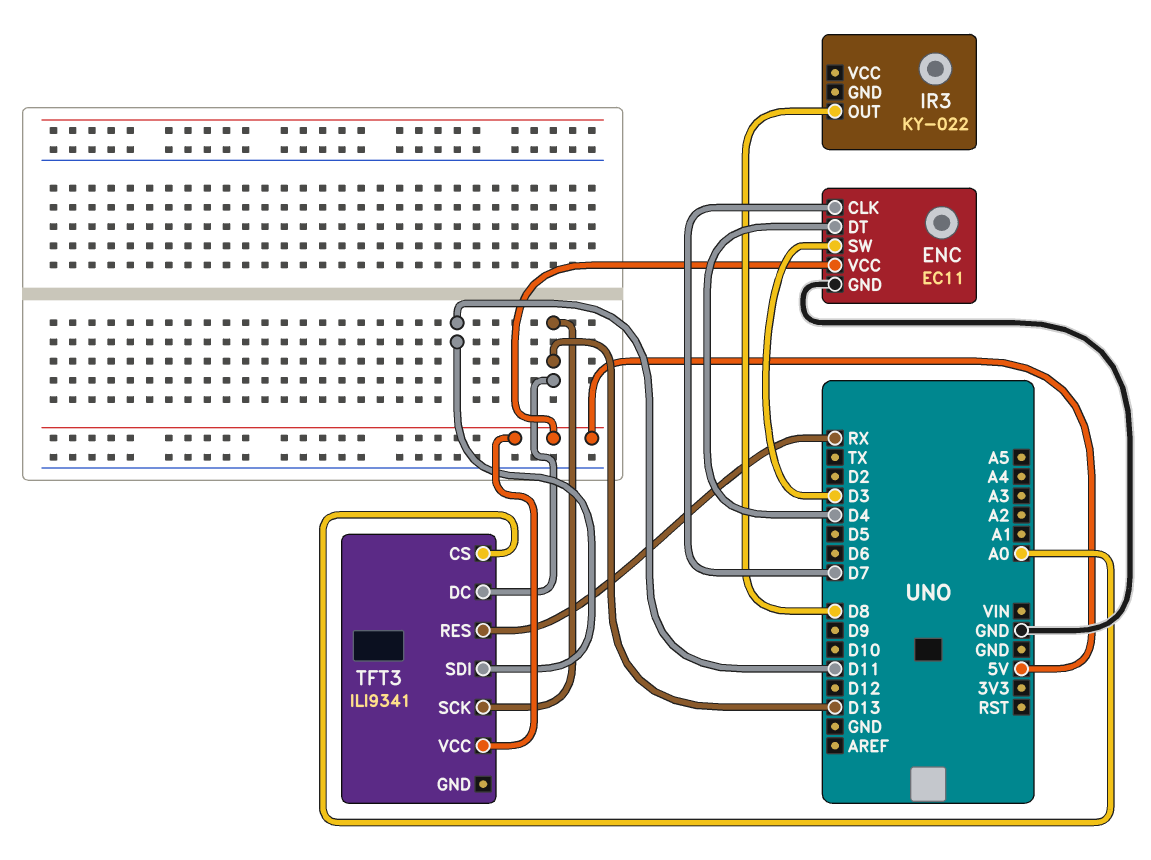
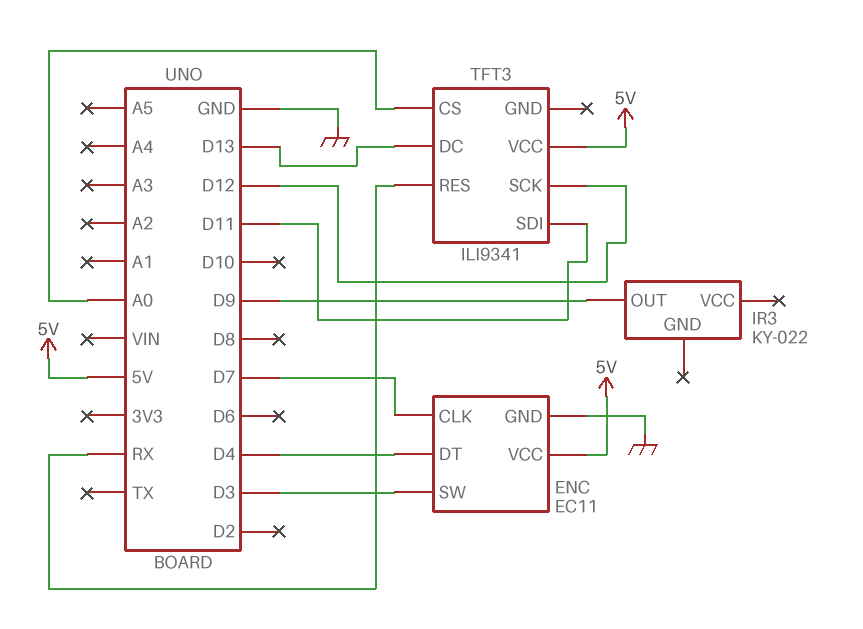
IR3 pin OUT: D8 -> D9
TFT3 pin SCK: D13 -> D12

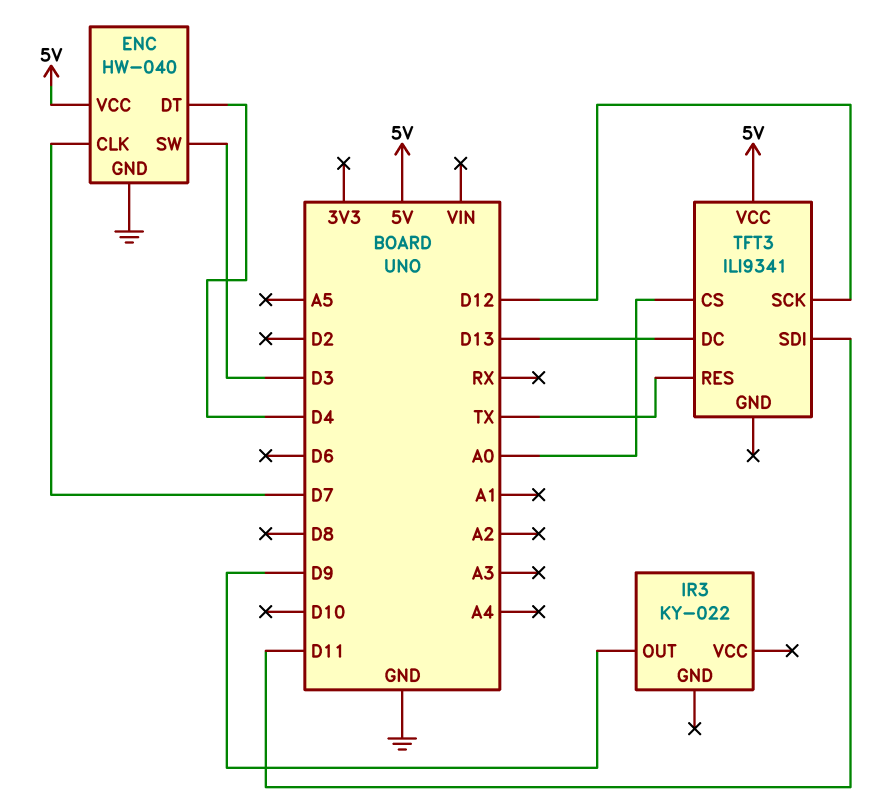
ENC: EC11 -> HW-040
TFT3 pin RES: RX -> TX

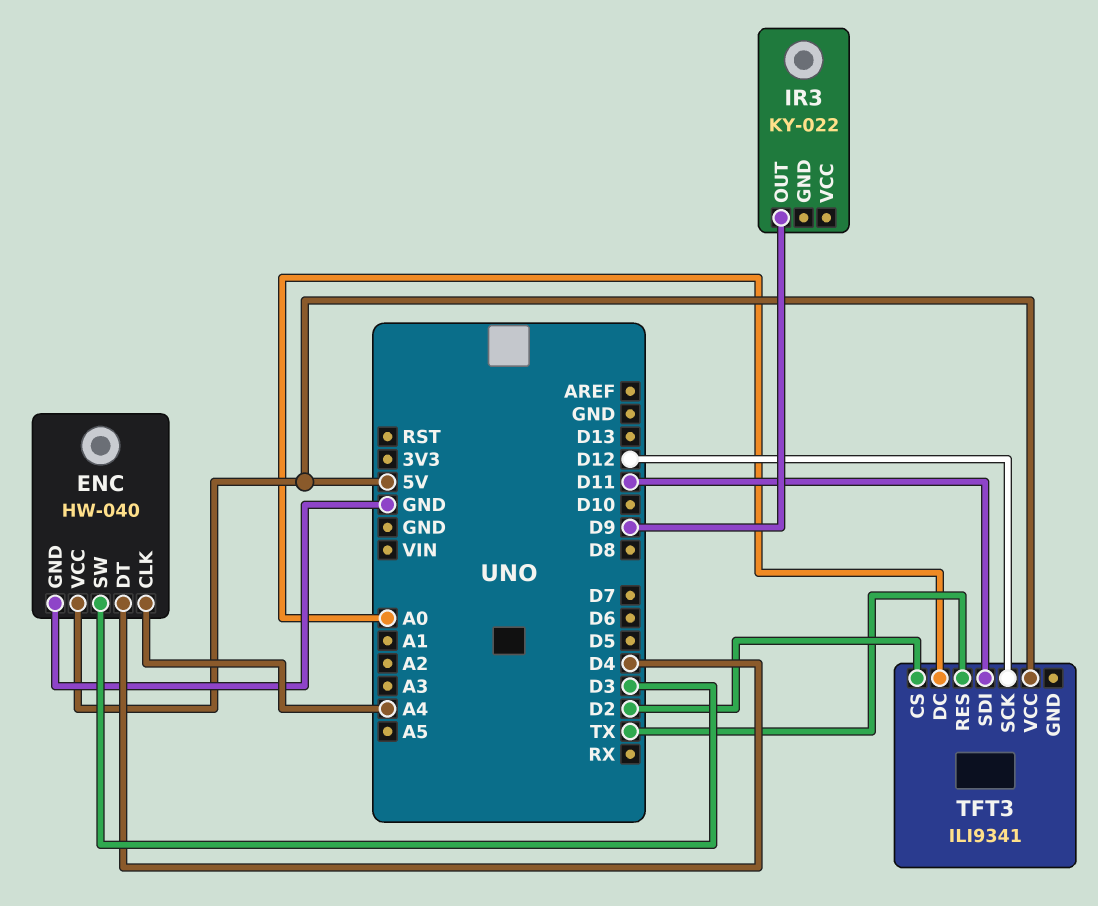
ENC pin CLK: D7 -> A4
TFT3 pin CS: A0 -> D2
TFT3 pin DC: D13 -> A0

